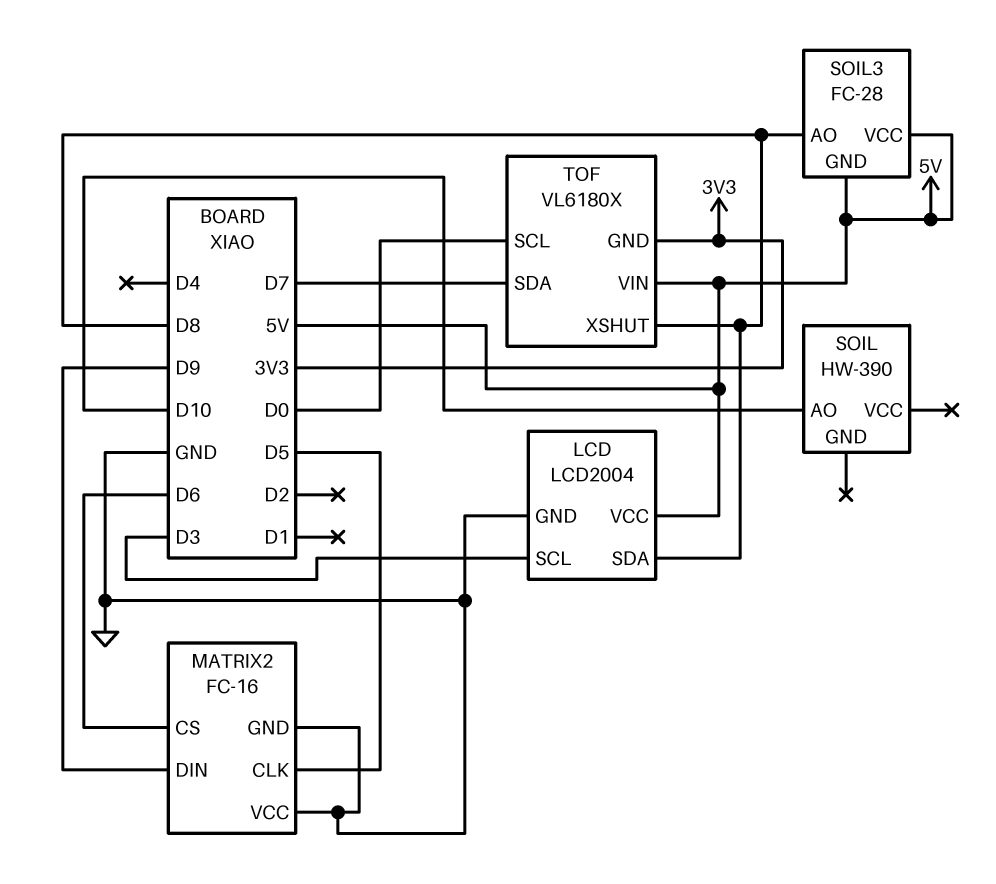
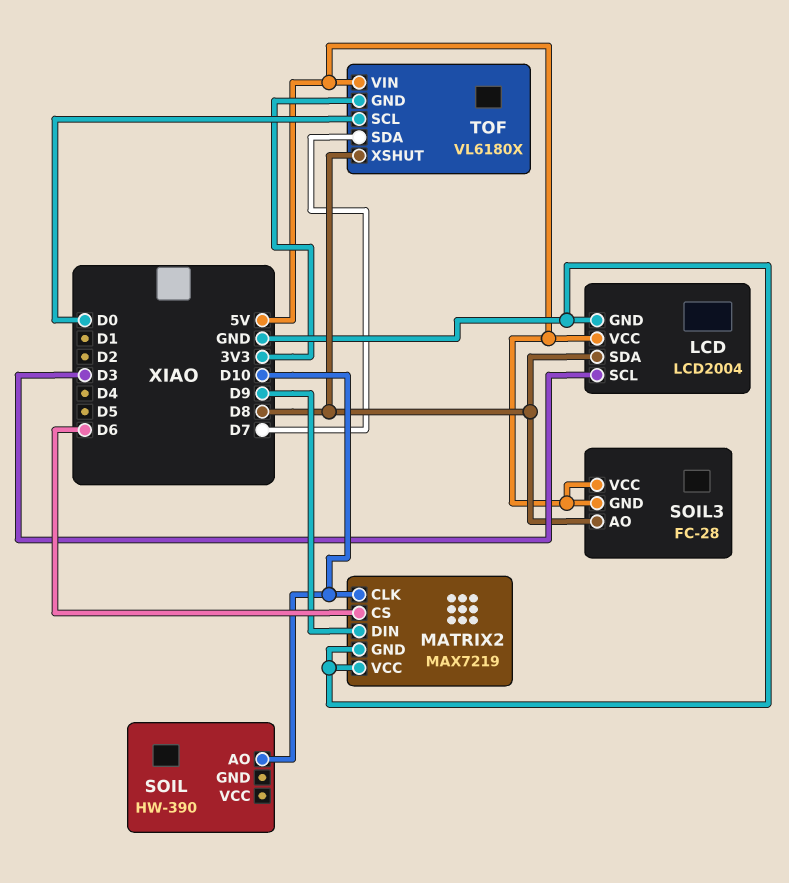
MATRIX2: FC-16 -> MAX7219
MATRIX2 pin CLK: D5 -> D10

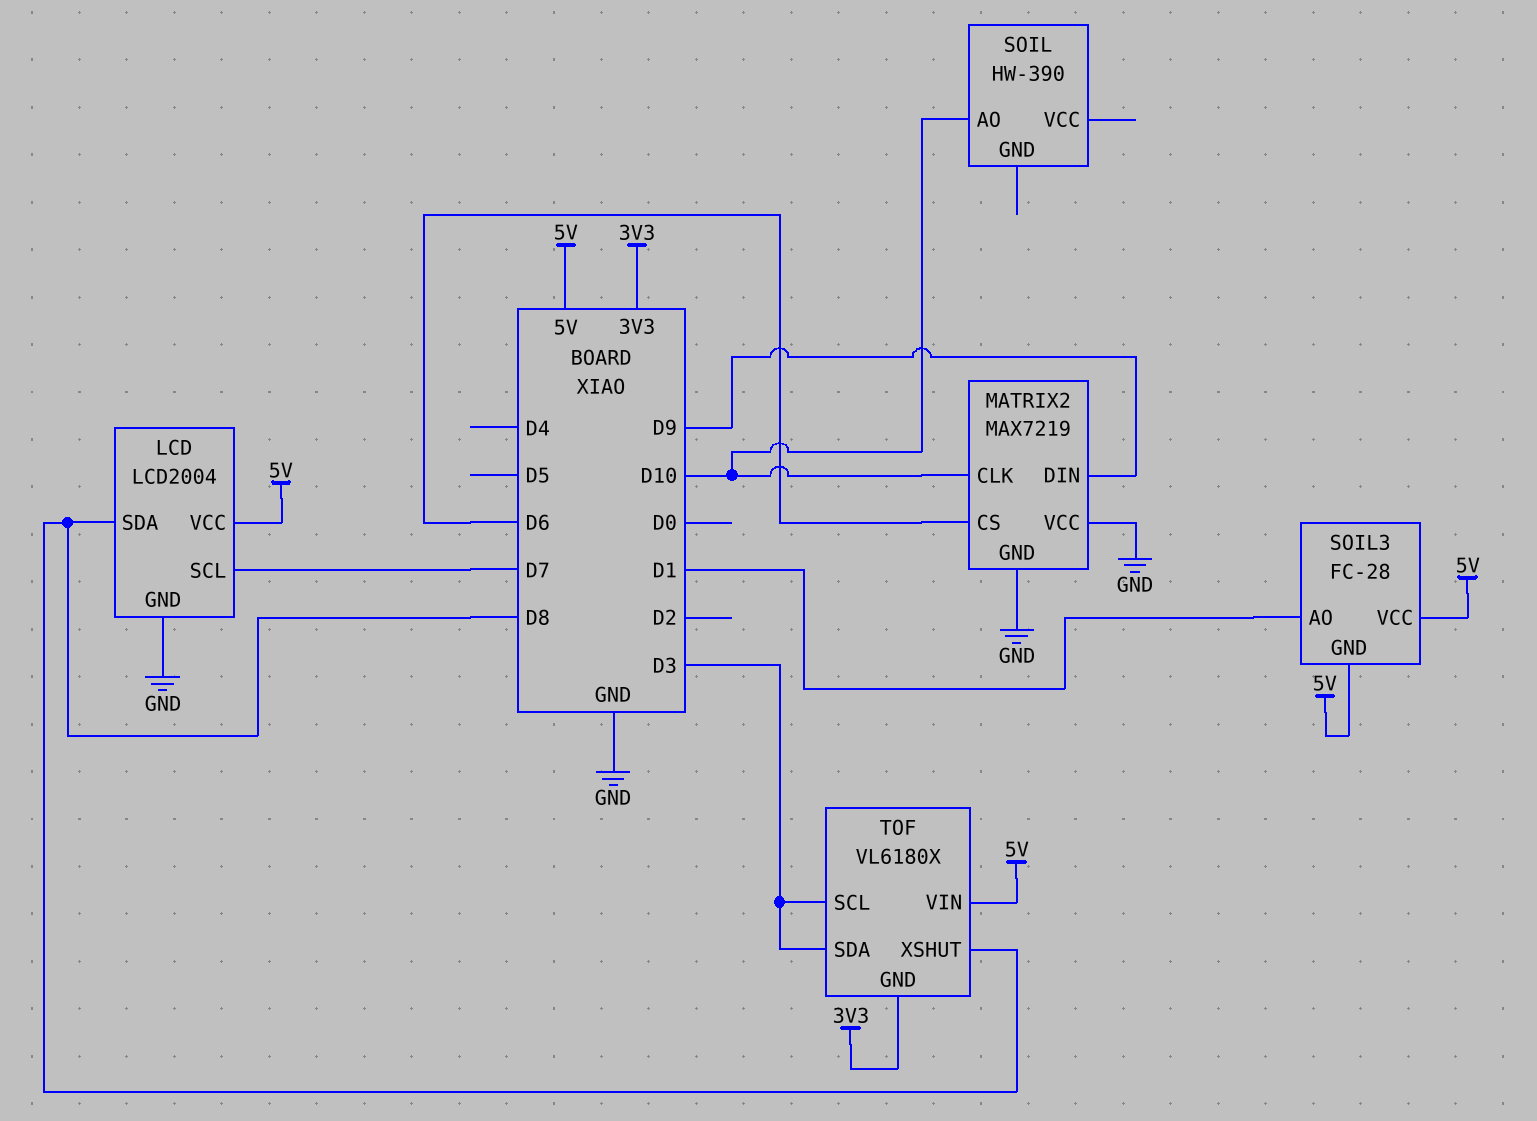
LCD pin SCL: D3 -> D7
SOIL3 pin AO: D8 -> D1
TOF pin SCL: D0 -> D3
TOF pin SDA: D7 -> D3

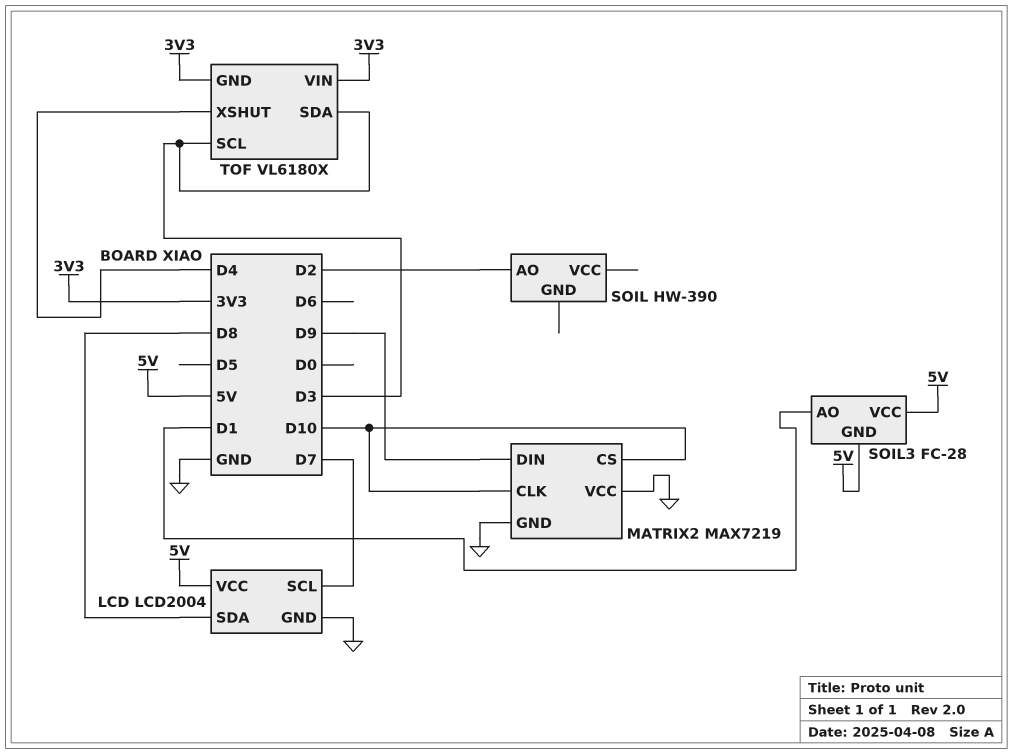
MATRIX2 pin CS: D6 -> D10
SOIL pin AO: D10 -> D2
TOF pin VIN: 5V -> 3V3
TOF pin XSHUT: D8 -> D4

